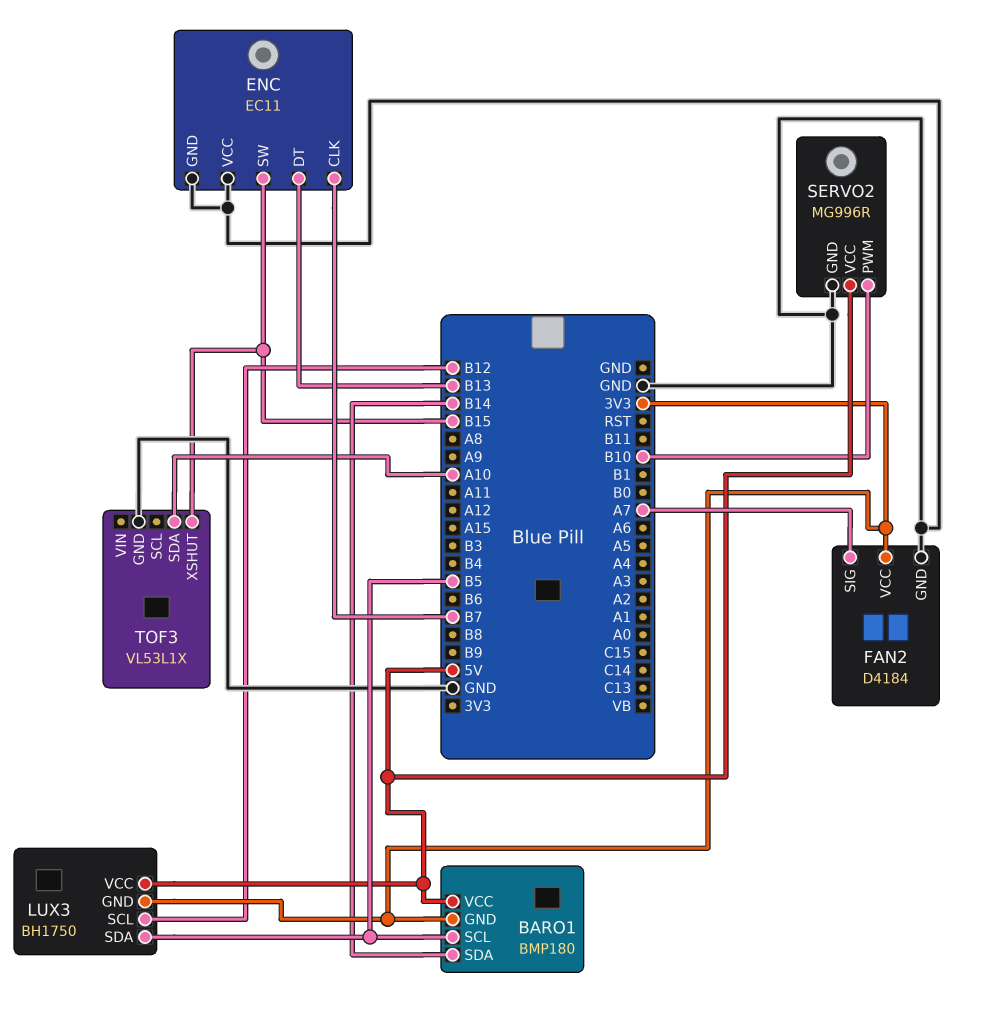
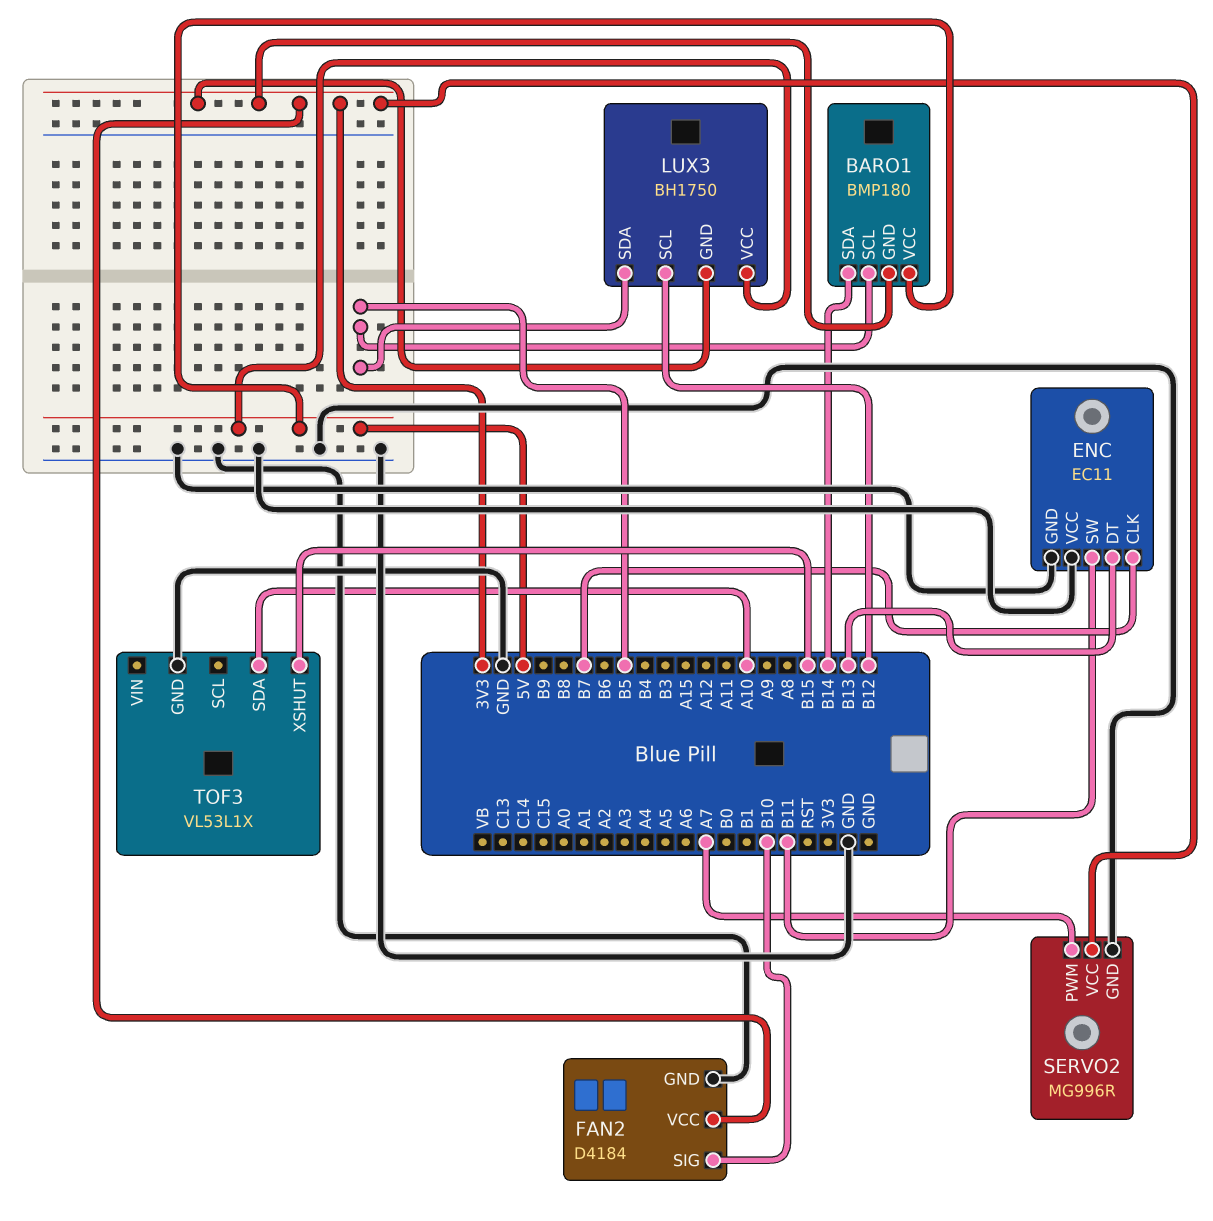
ENC pin SW: B15 -> B11
FAN2 pin SIG: A7 -> B10
SERVO2 pin PWM: B10 -> A7
SERVO2 pin VCC: 5V -> 3V3

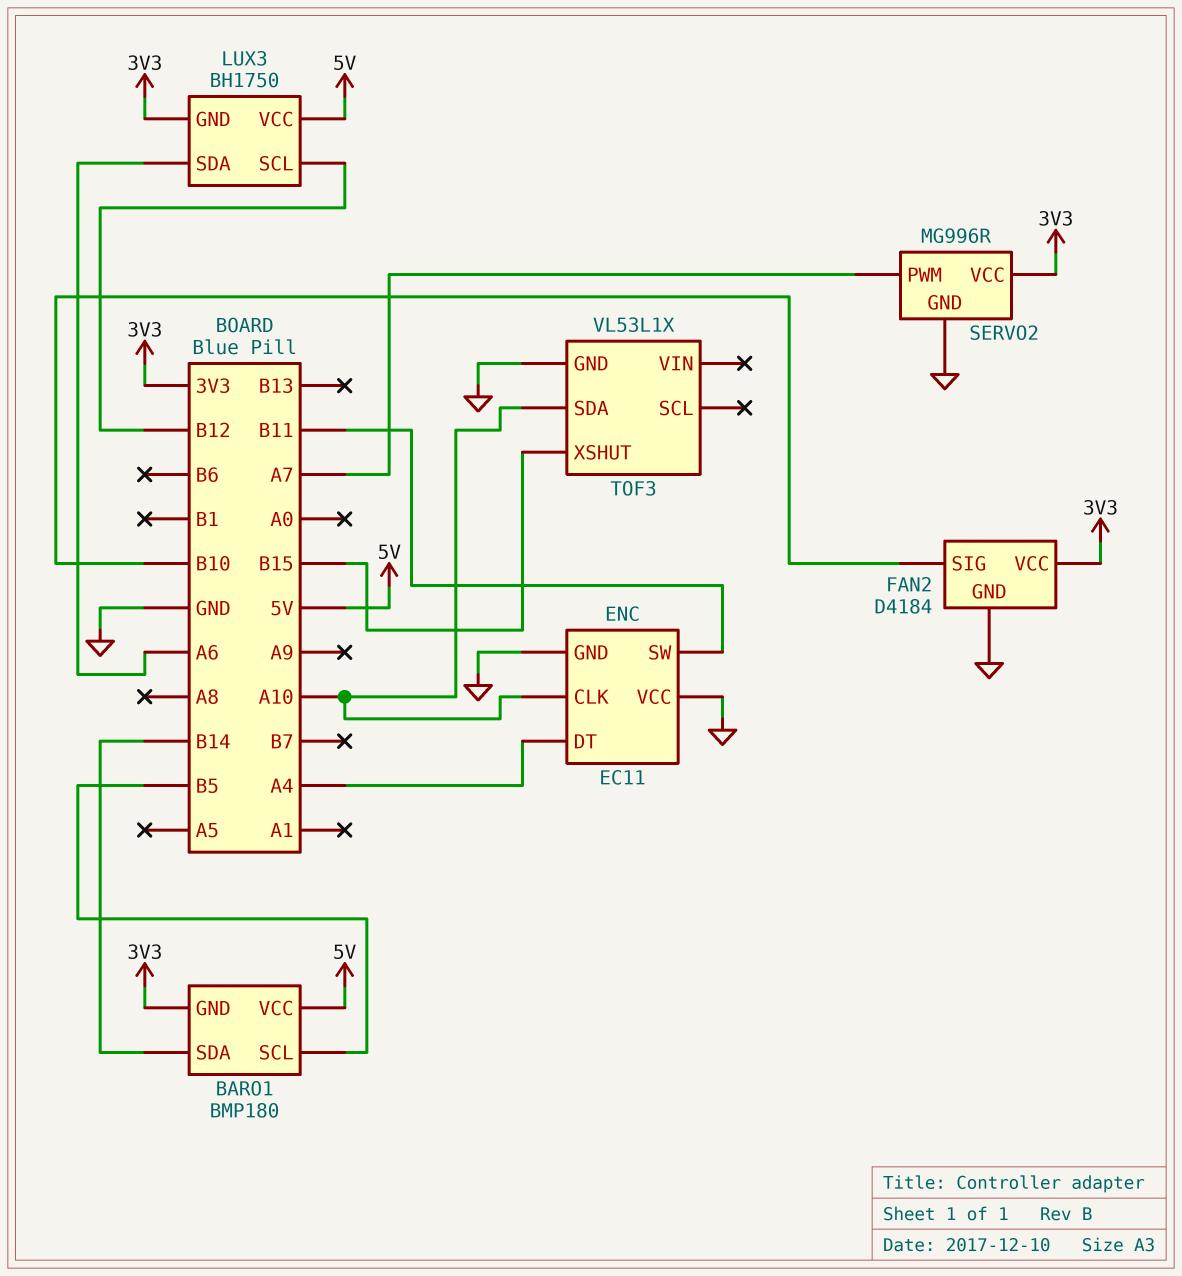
ENC pin CLK: B7 -> A10
ENC pin DT: B13 -> A4
LUX3 pin SDA: B5 -> A6

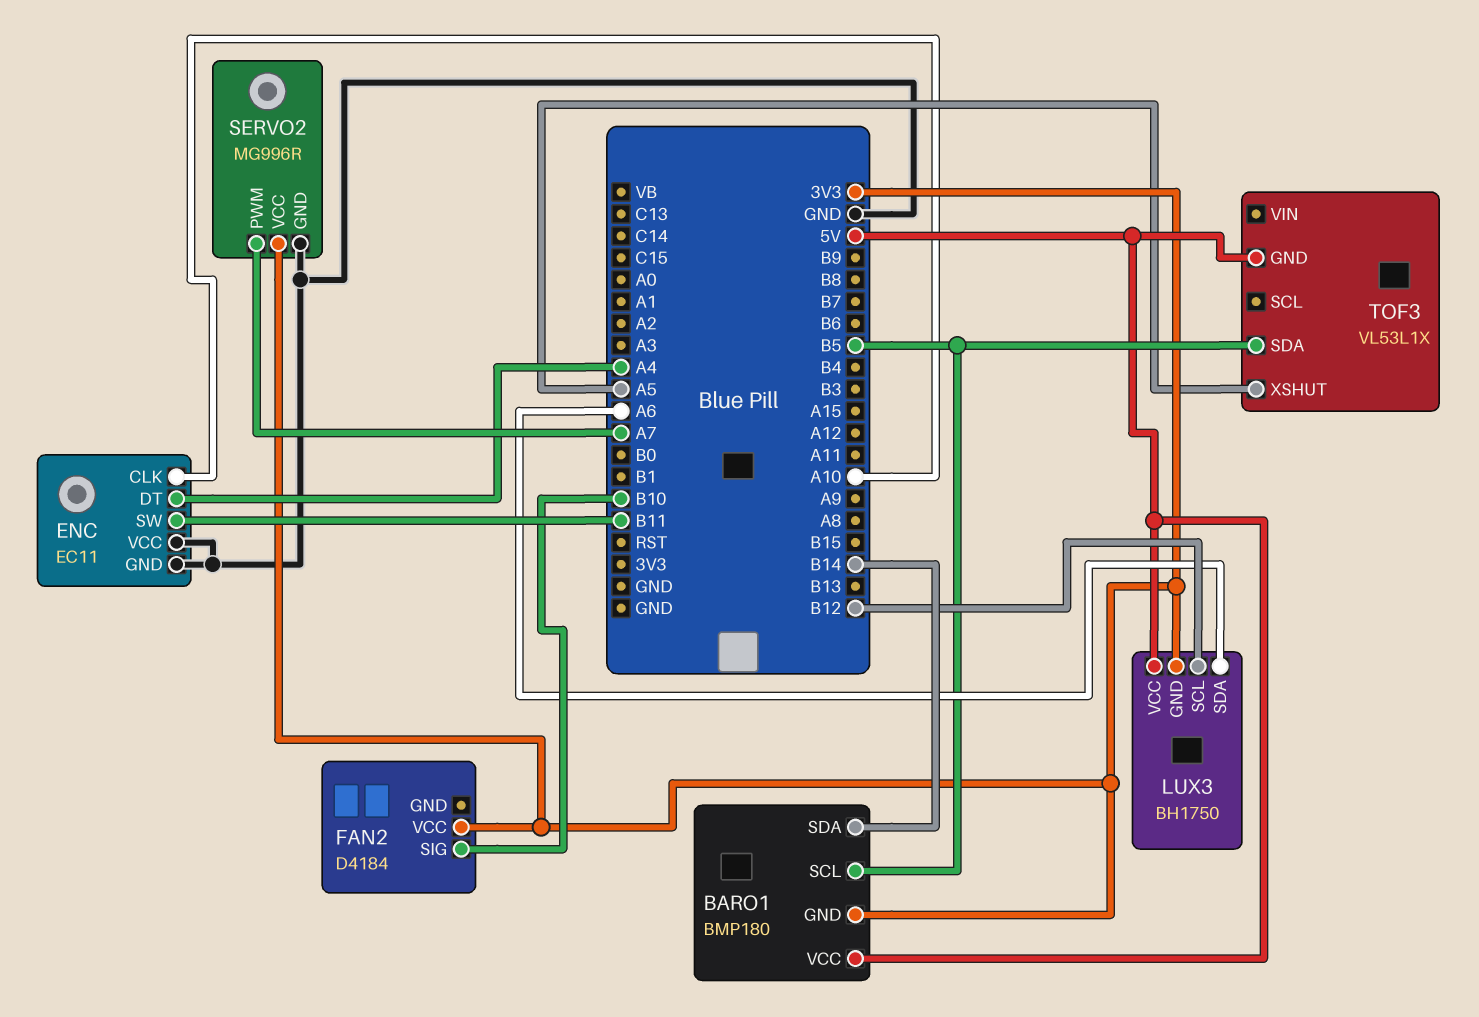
FAN2 pin GND: GND -> none
TOF3 pin GND: GND -> 5V
TOF3 pin SDA: A10 -> B5
TOF3 pin XSHUT: B15 -> A5

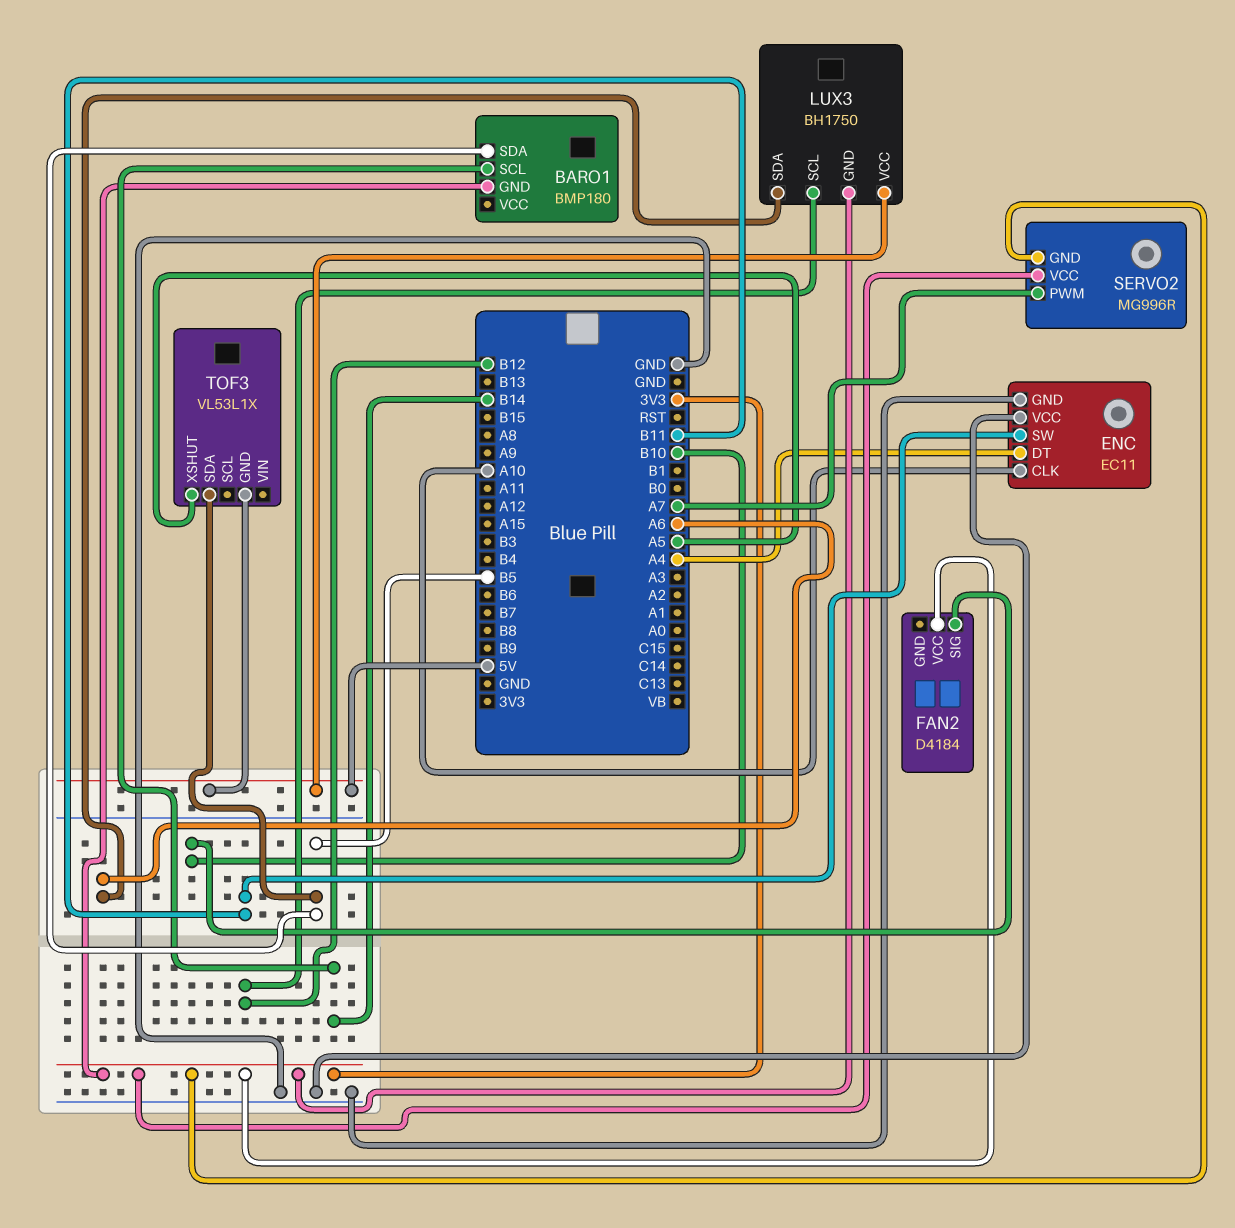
BARO1 pin SCL: B5 -> B14
BARO1 pin SDA: B14 -> B5
BARO1 pin VCC: 5V -> none
SERVO2 pin GND: GND -> 3V3

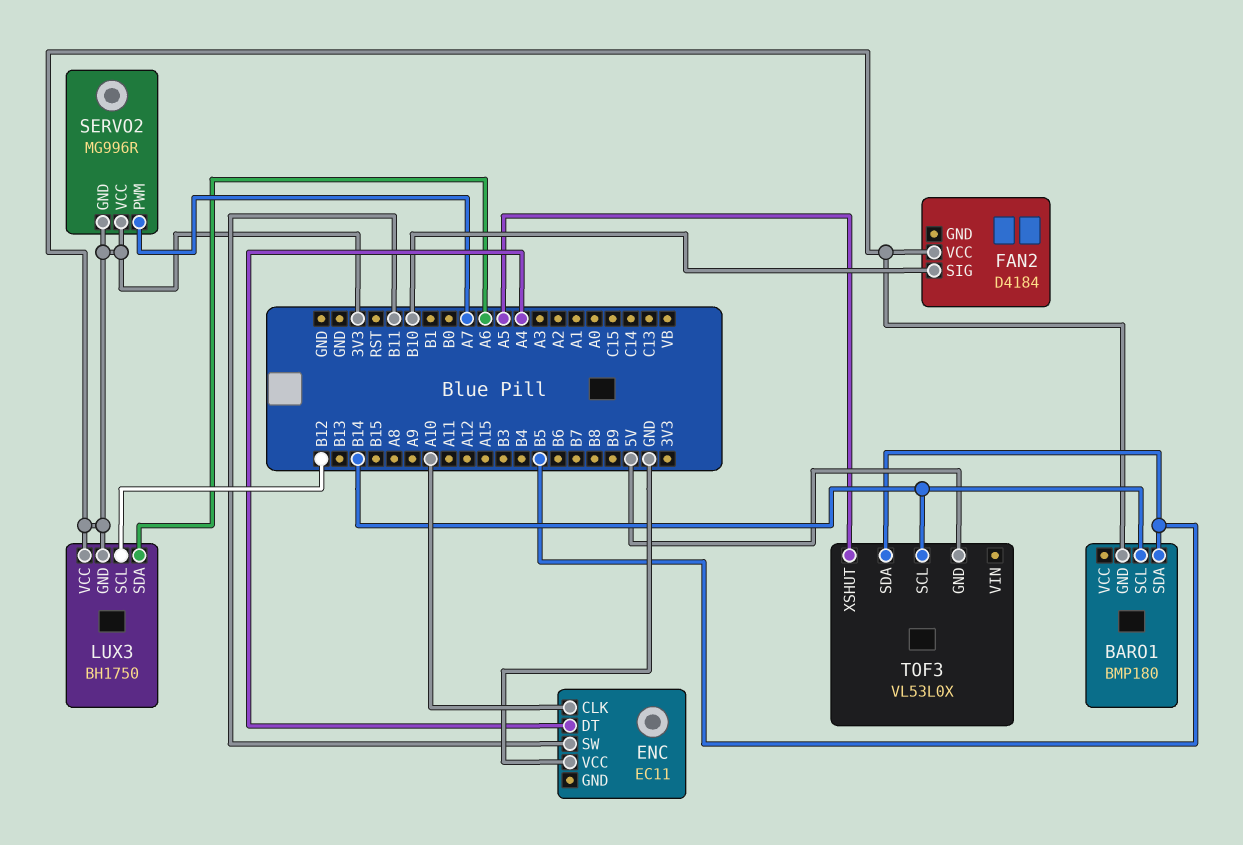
ENC pin GND: GND -> none
LUX3 pin VCC: 5V -> 3V3
TOF3: VL53L1X -> VL53L0X
TOF3 pin SCL: none -> B14

